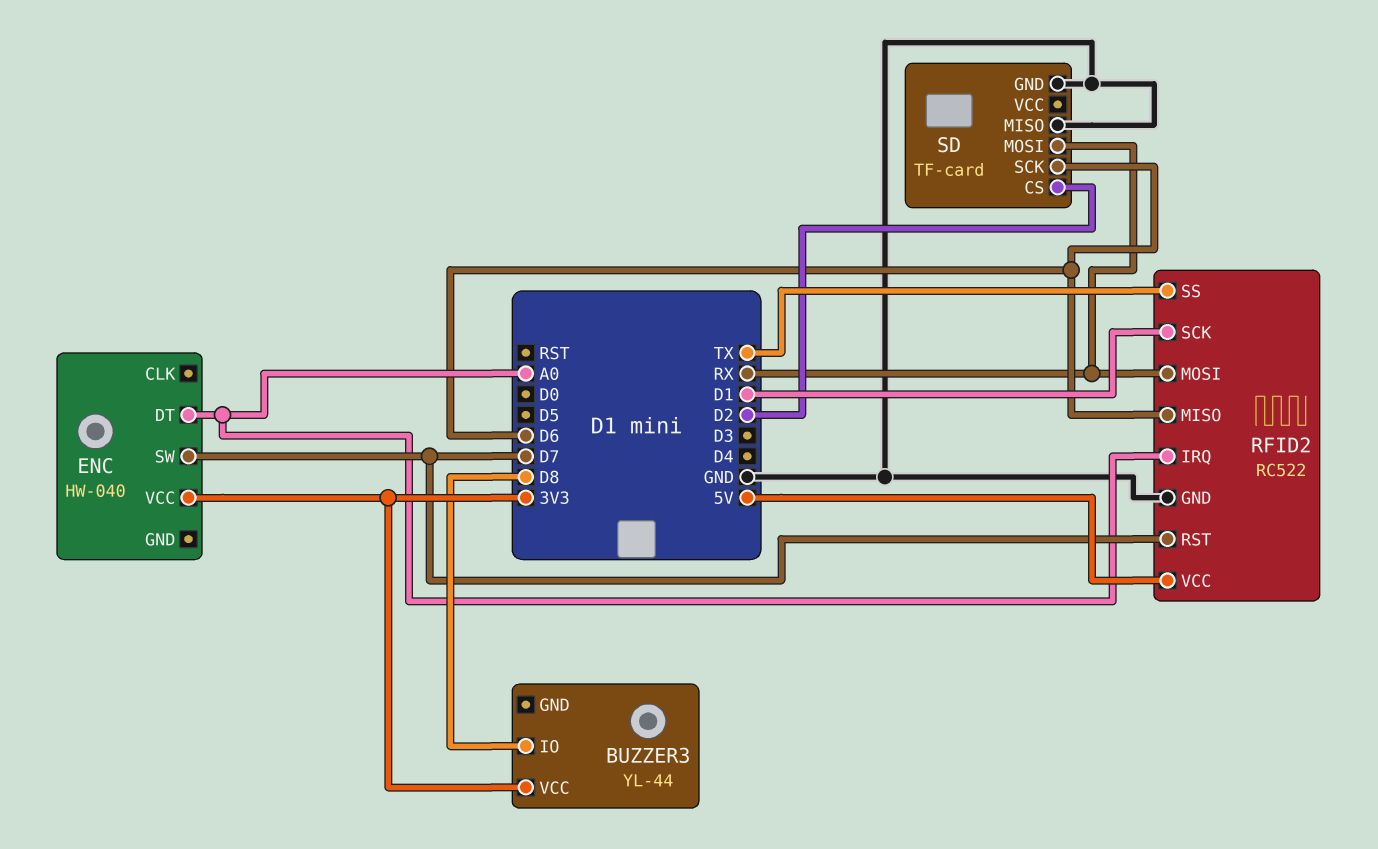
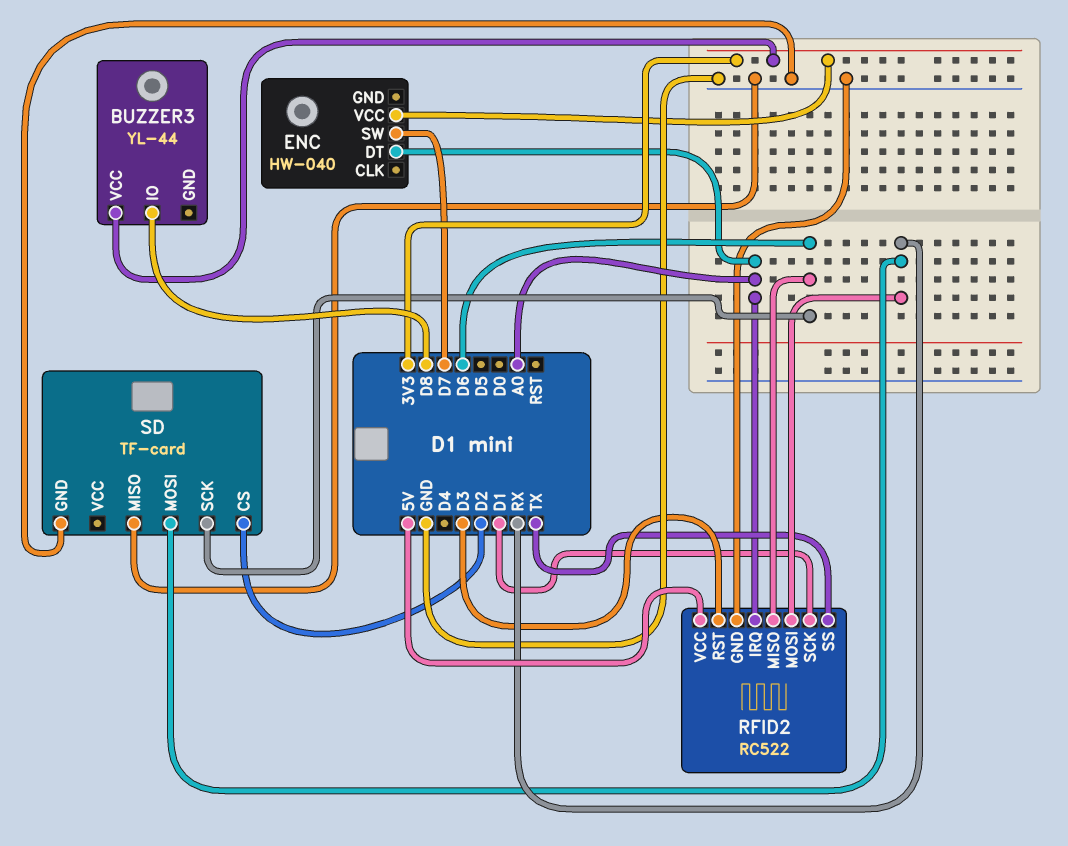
RFID2 pin RST: D7 -> D3

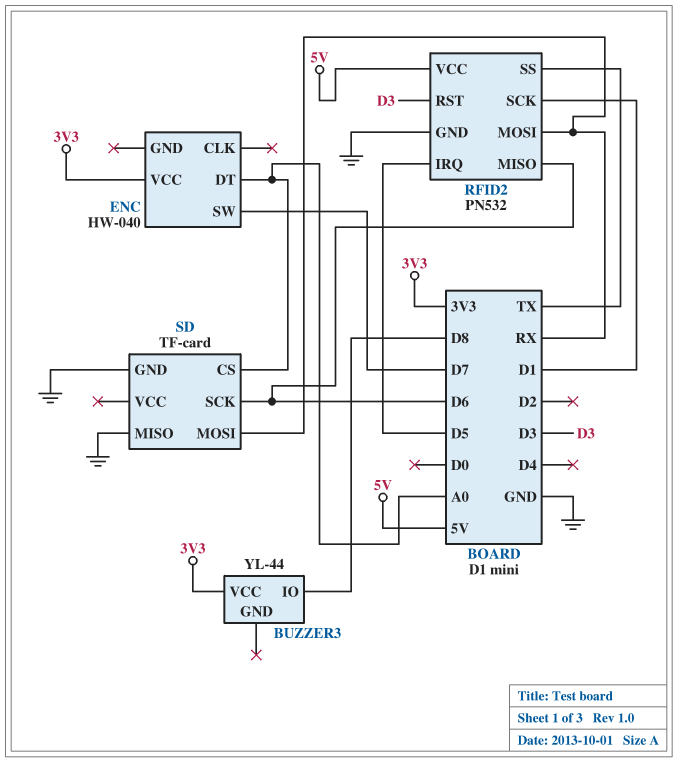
RFID2: RC522 -> PN532
RFID2 pin IRQ: A0 -> D5
SD pin CS: D2 -> A0

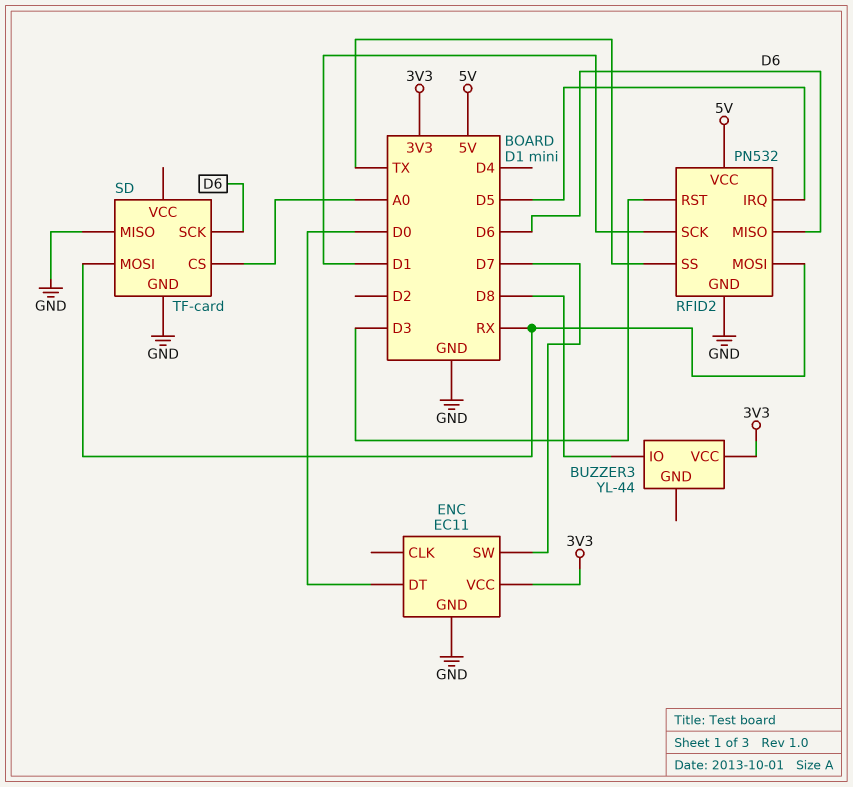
ENC: HW-040 -> EC11
ENC pin DT: A0 -> D0
ENC pin GND: none -> GND

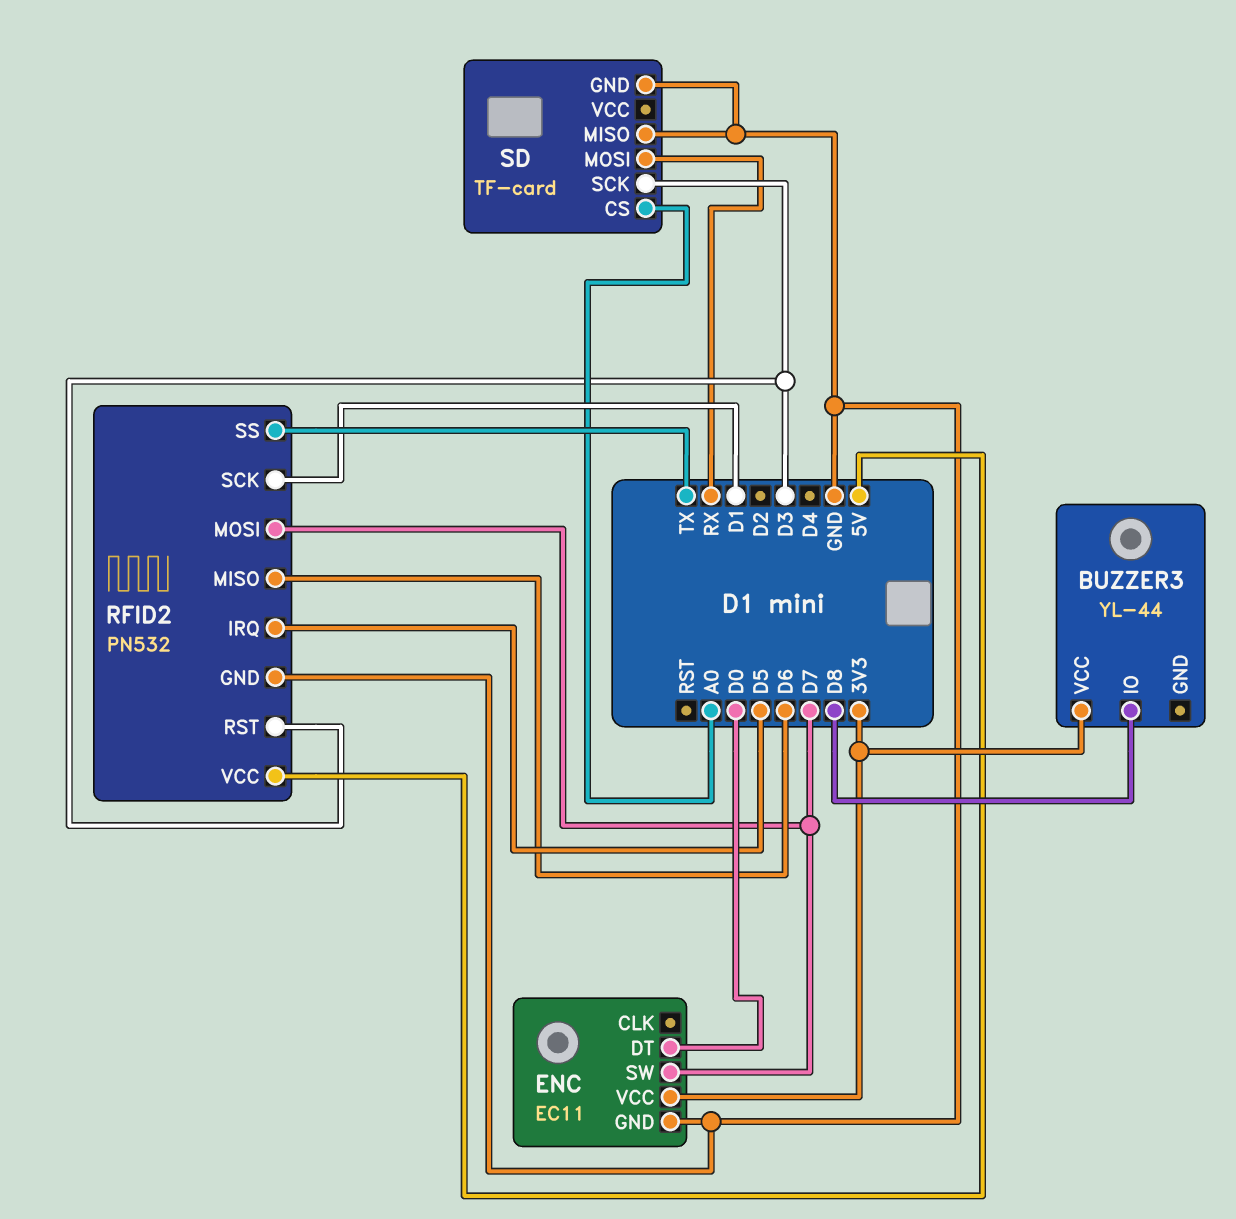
RFID2 pin MOSI: RX -> D7
SD pin SCK: D6 -> D3

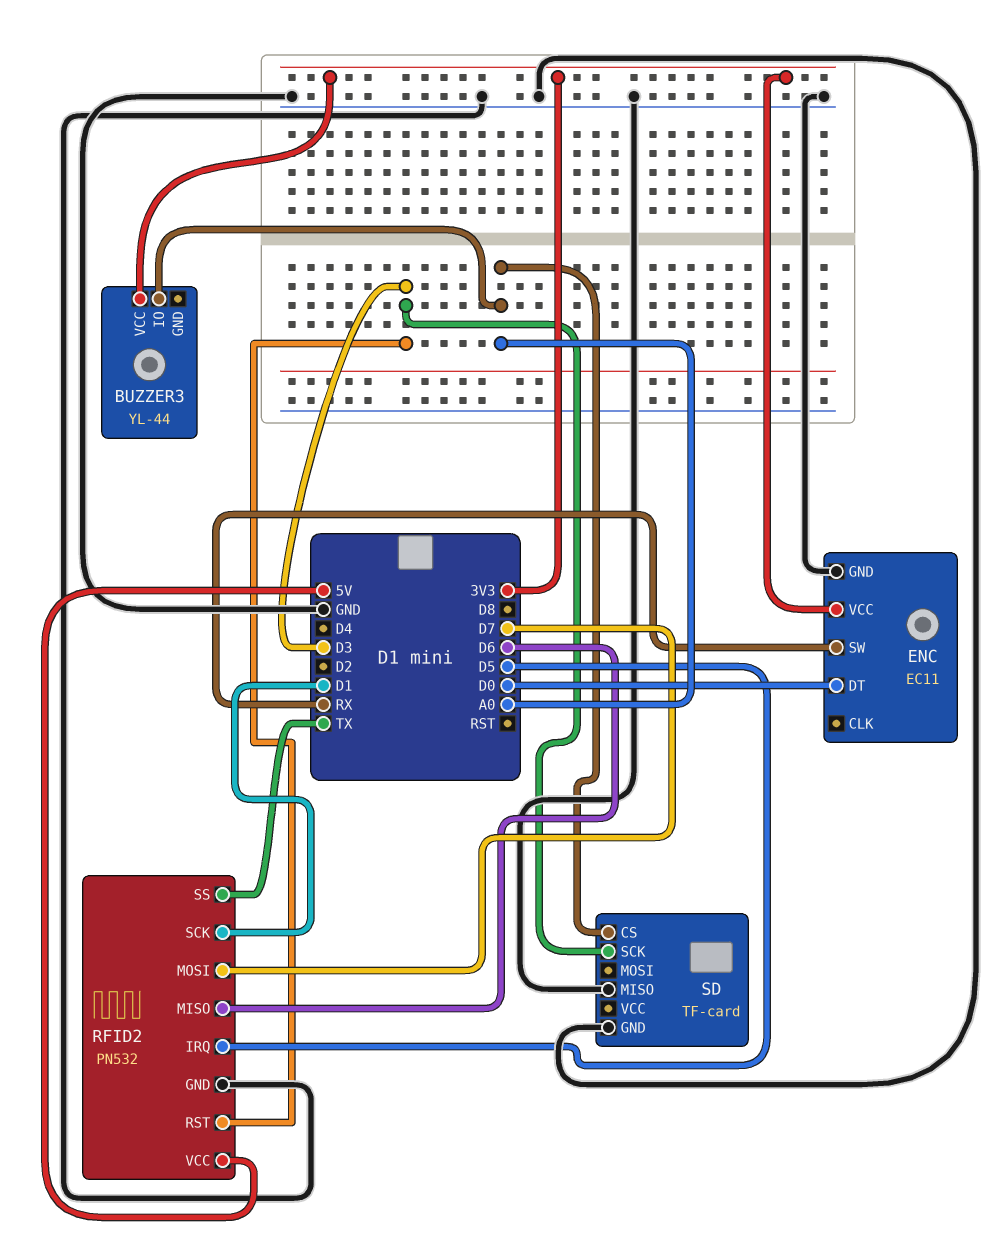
BUZZER3 pin IO: D8 -> A0
ENC pin SW: D7 -> RX
SD pin MOSI: RX -> none

